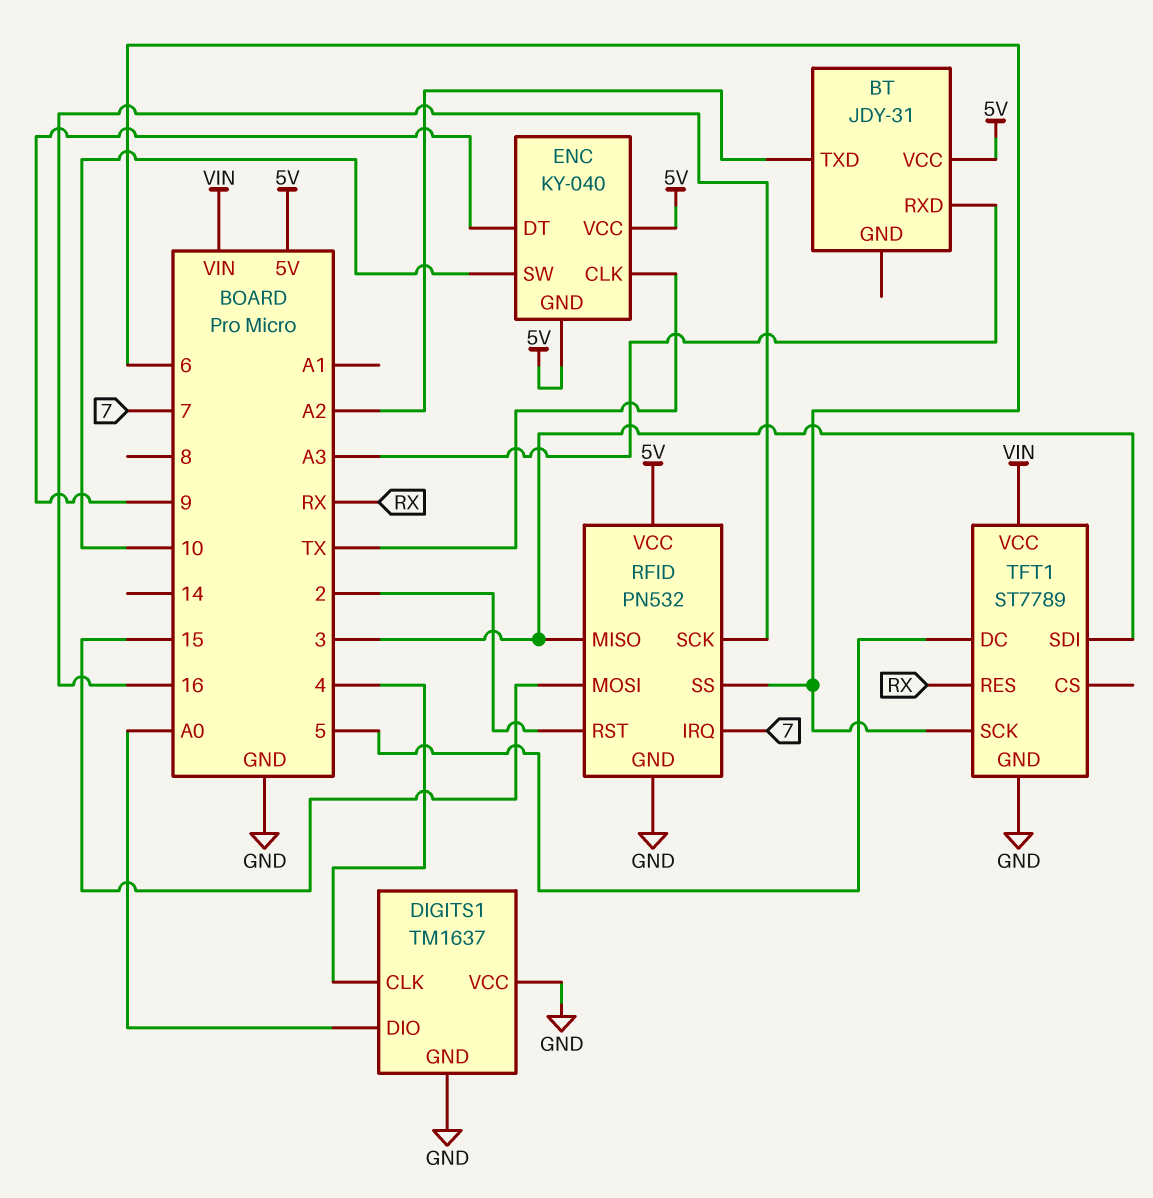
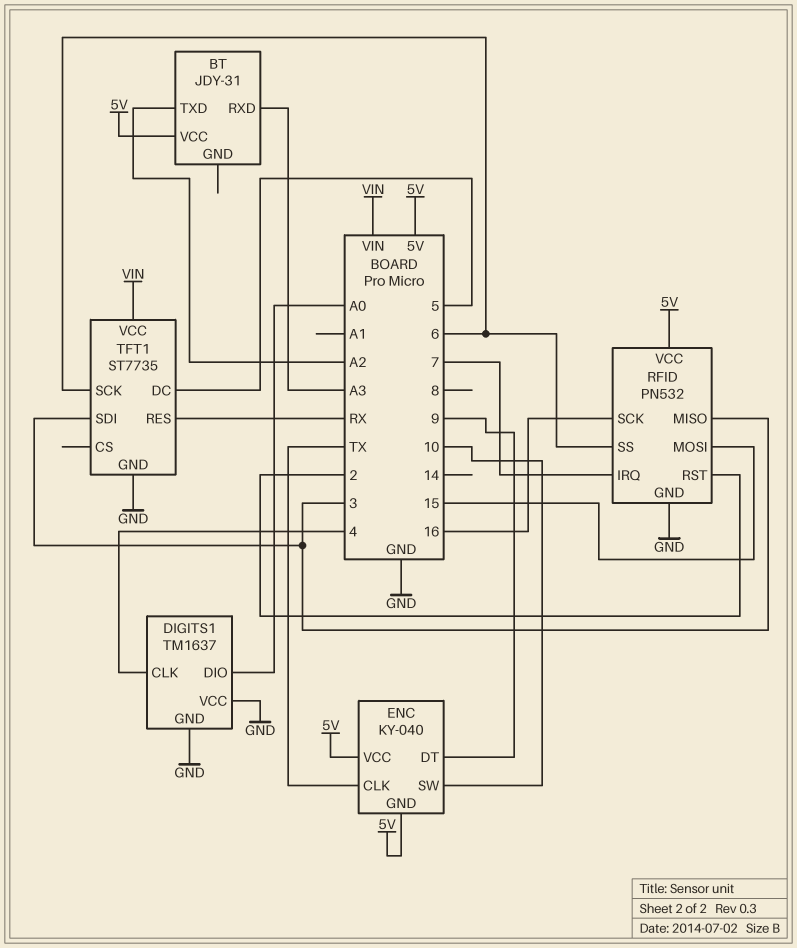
TFT1: ST7789 -> ST7735

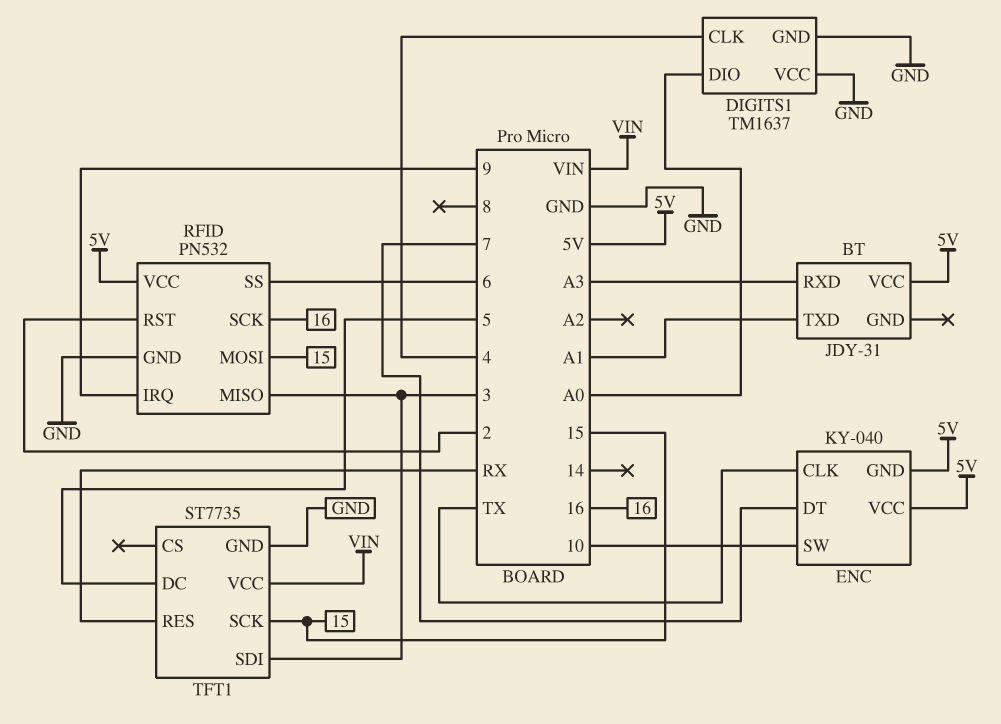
BT pin TXD: A2 -> A1
ENC pin DT: 9 -> 7
RFID pin IRQ: 7 -> 9
TFT1 pin SCK: 6 -> 15

